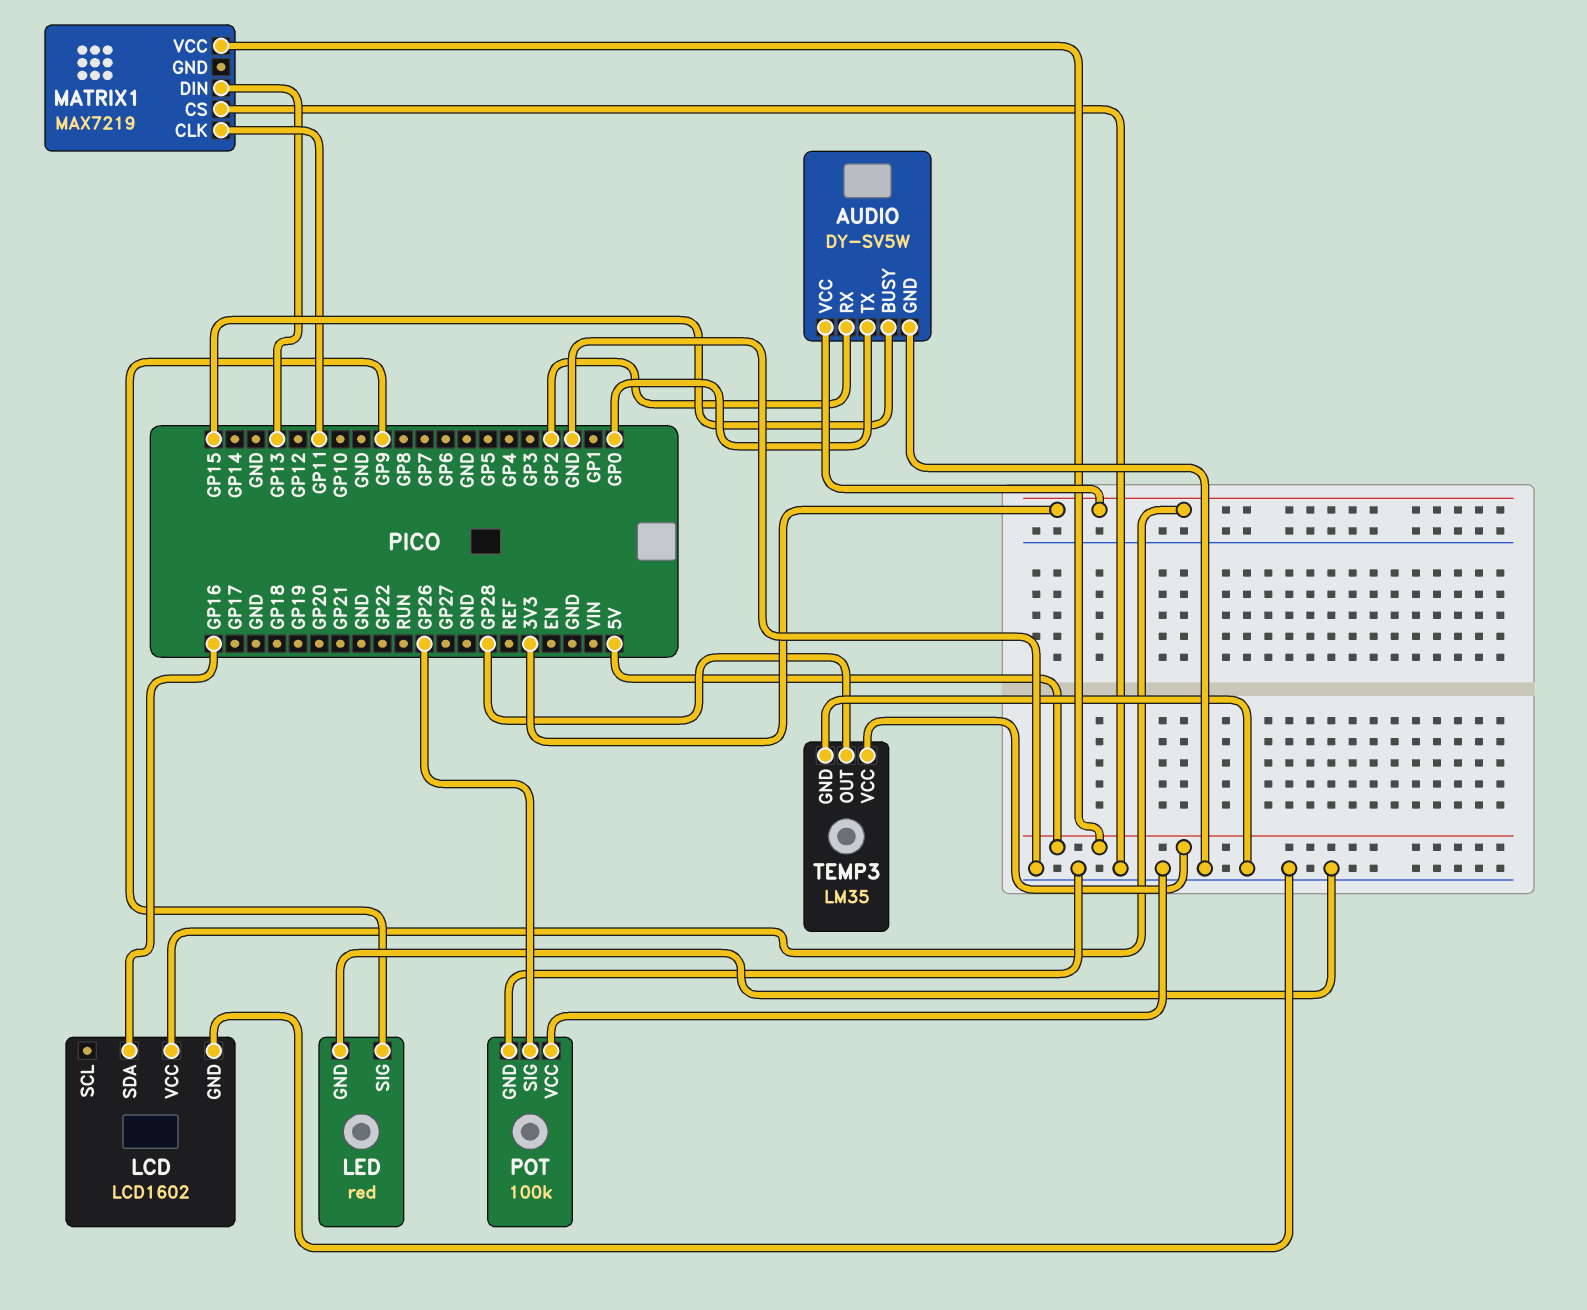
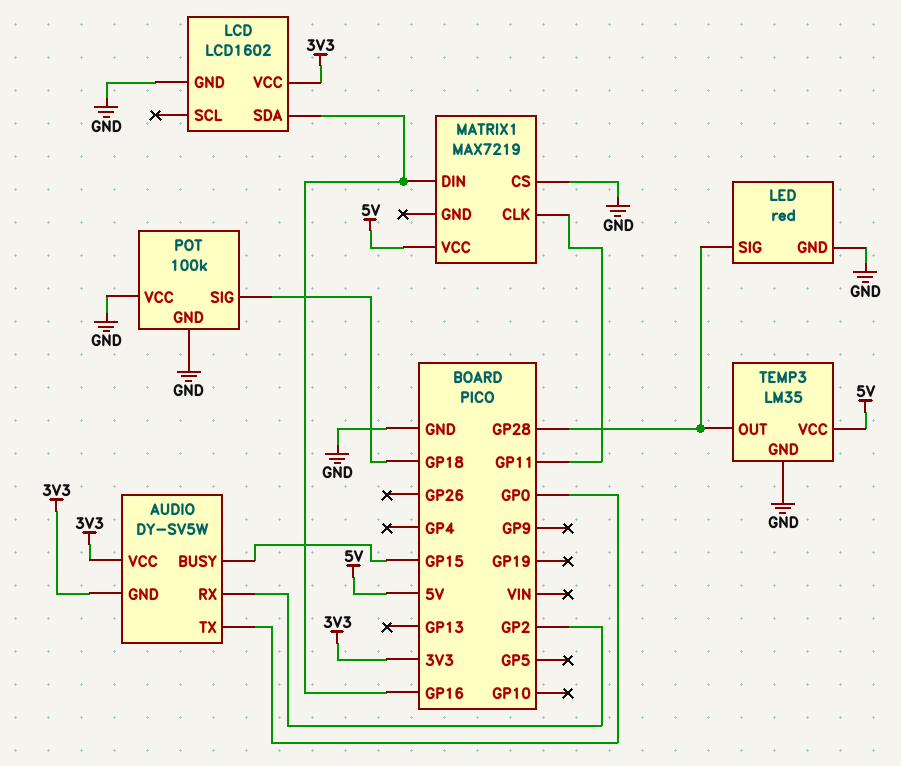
AUDIO pin GND: GND -> 3V3
LED pin SIG: GP9 -> GP28
MATRIX1 pin DIN: GP13 -> GP16
POT pin SIG: GP26 -> GP18

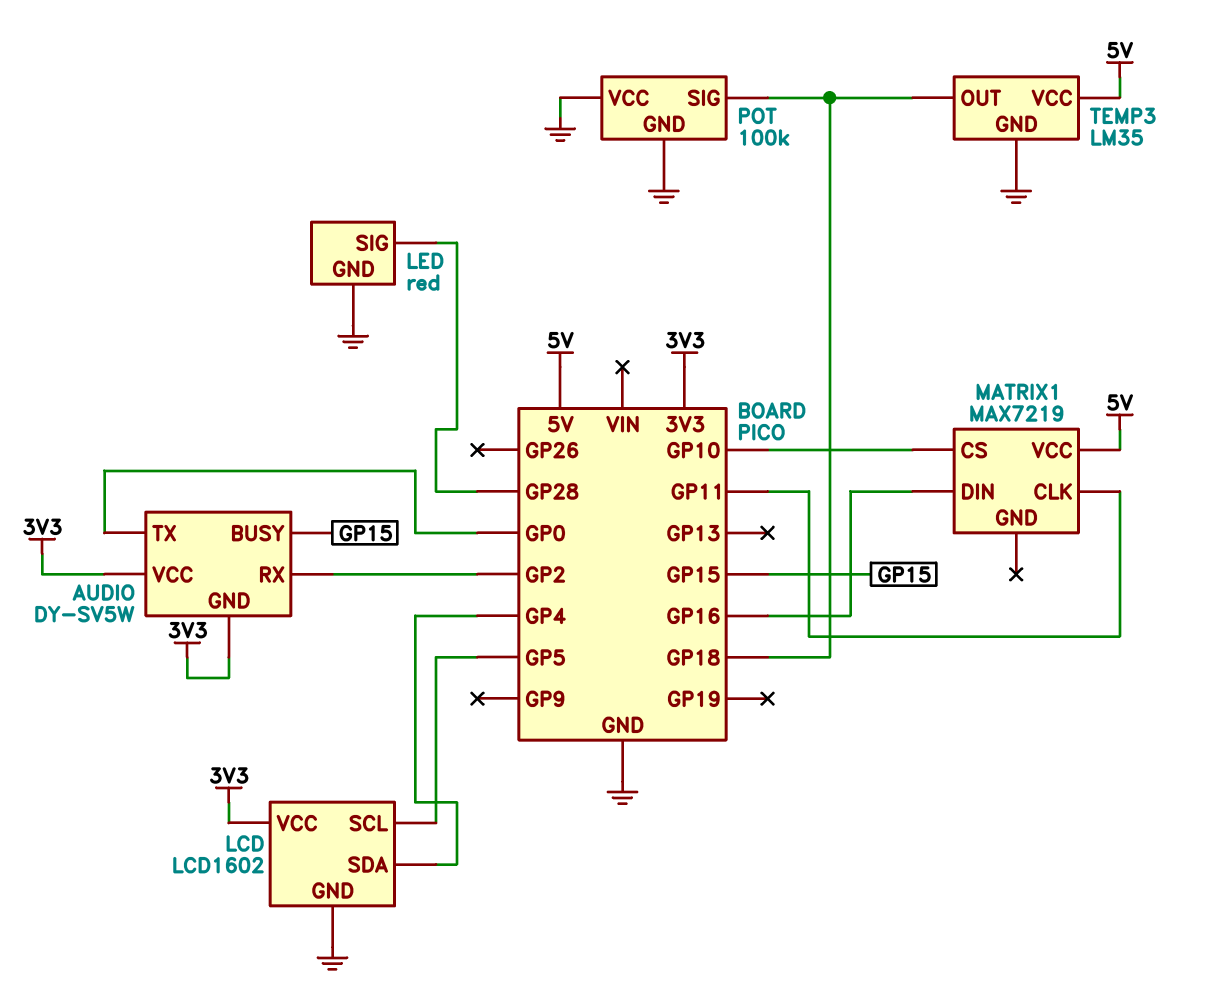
LCD pin SCL: none -> GP5
LCD pin SDA: GP16 -> GP4
MATRIX1 pin CS: GND -> GP10
TEMP3 pin OUT: GP28 -> GP18

